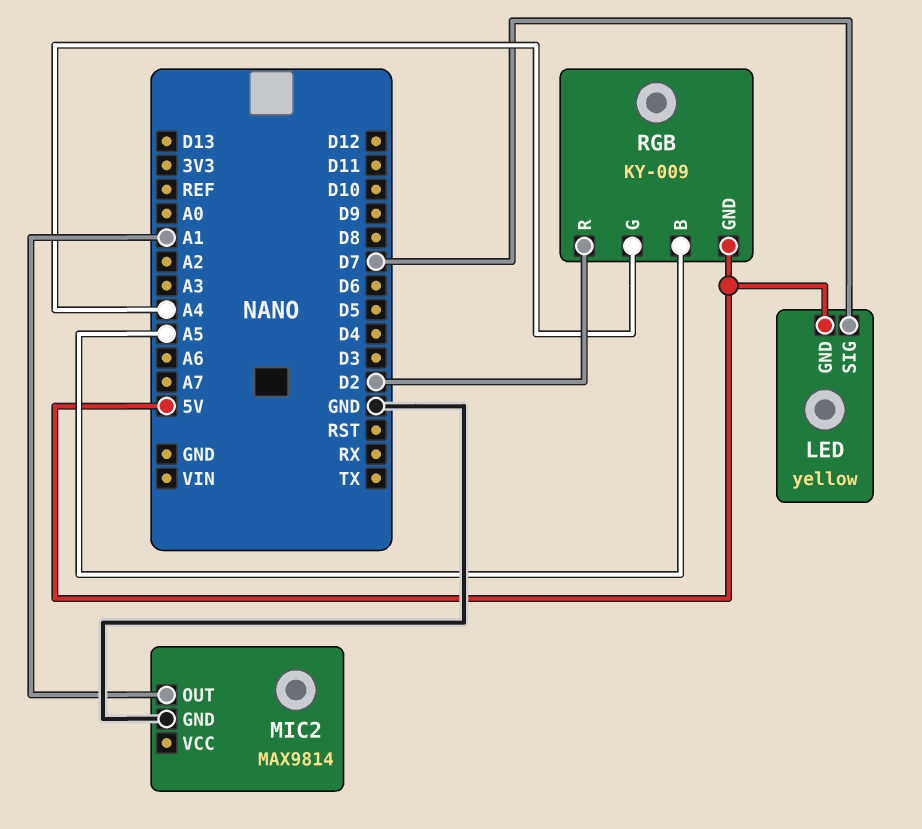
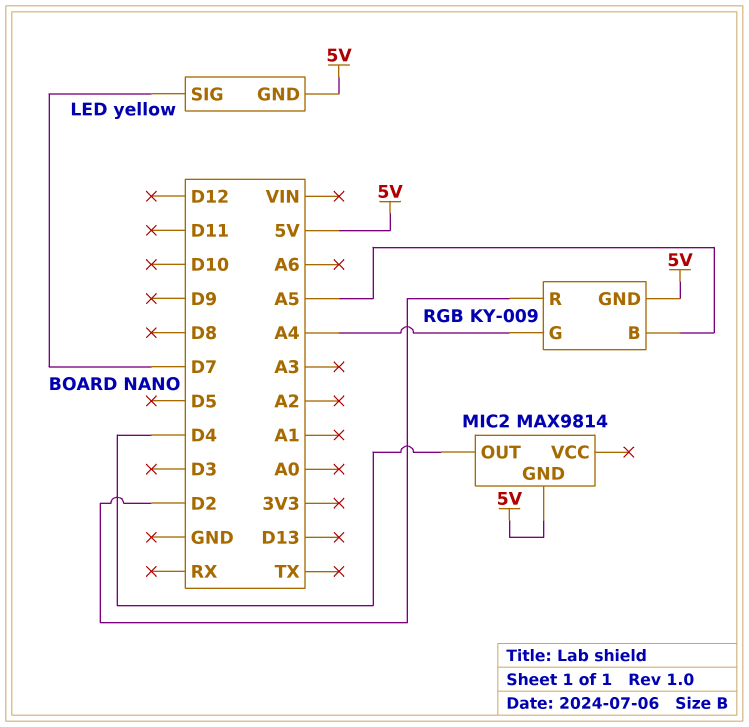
MIC2 pin GND: GND -> 5V
MIC2 pin OUT: A1 -> D4

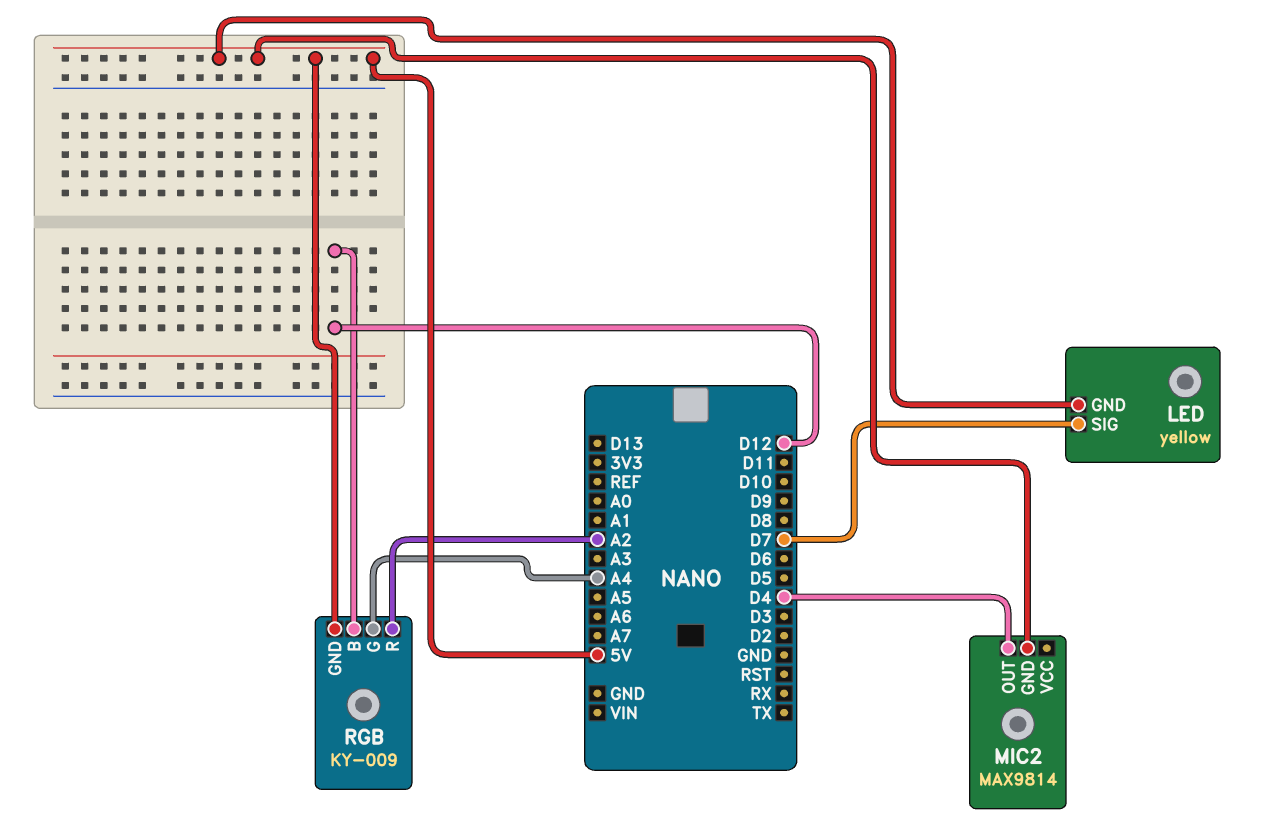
RGB pin B: A5 -> D12
RGB pin R: D2 -> A2

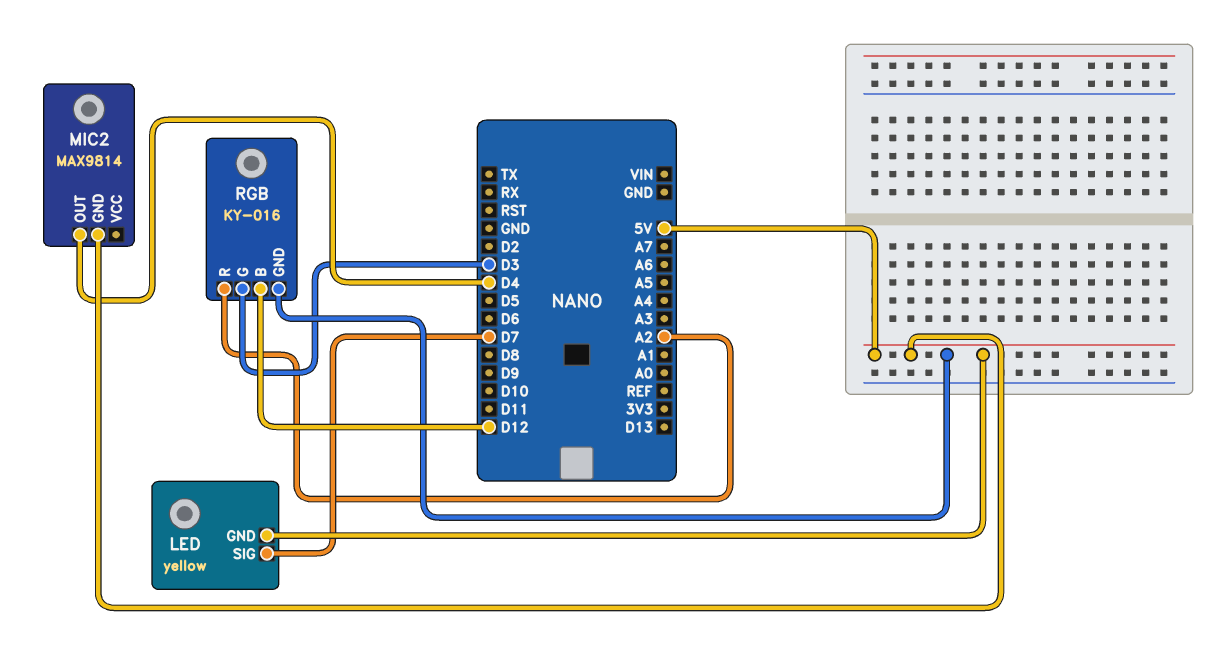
RGB: KY-009 -> KY-016
RGB pin G: A4 -> D3

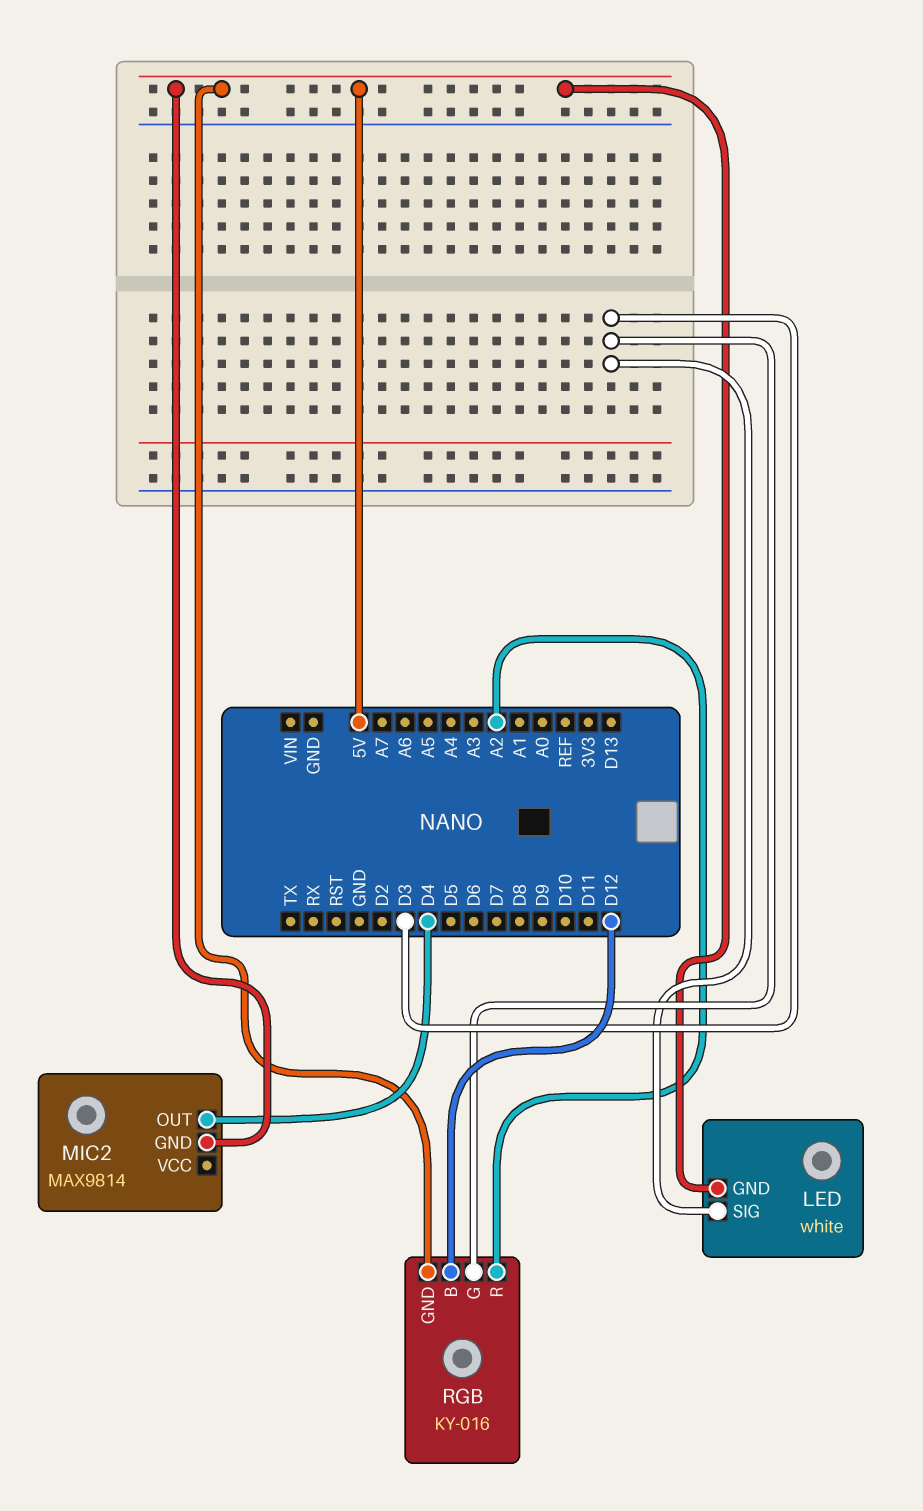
LED: yellow -> white
LED pin SIG: D7 -> D3

